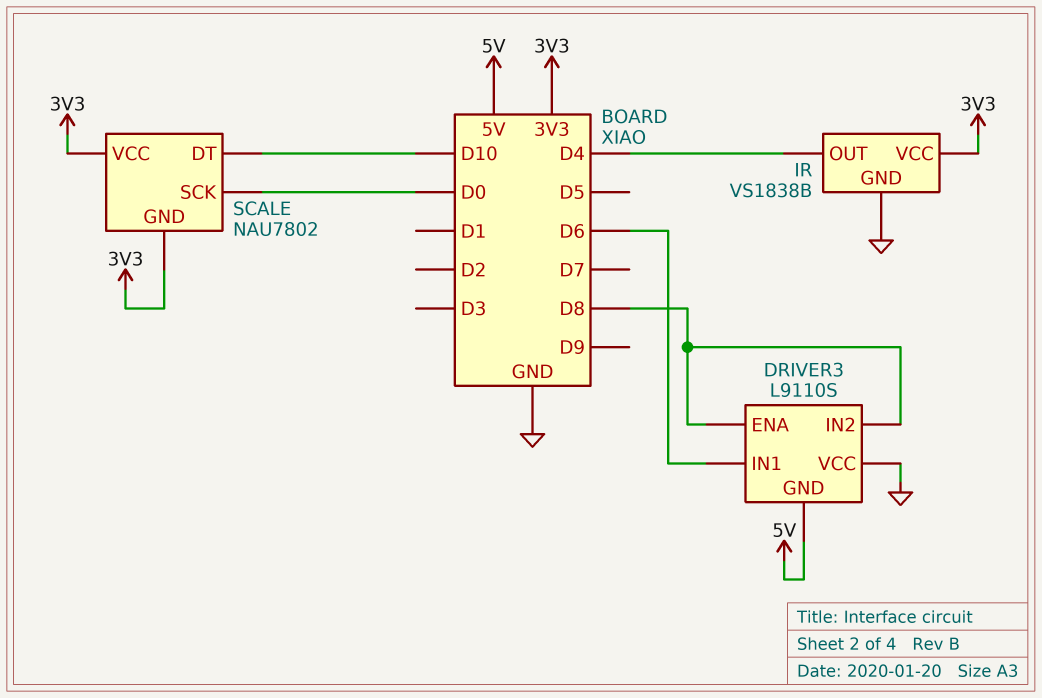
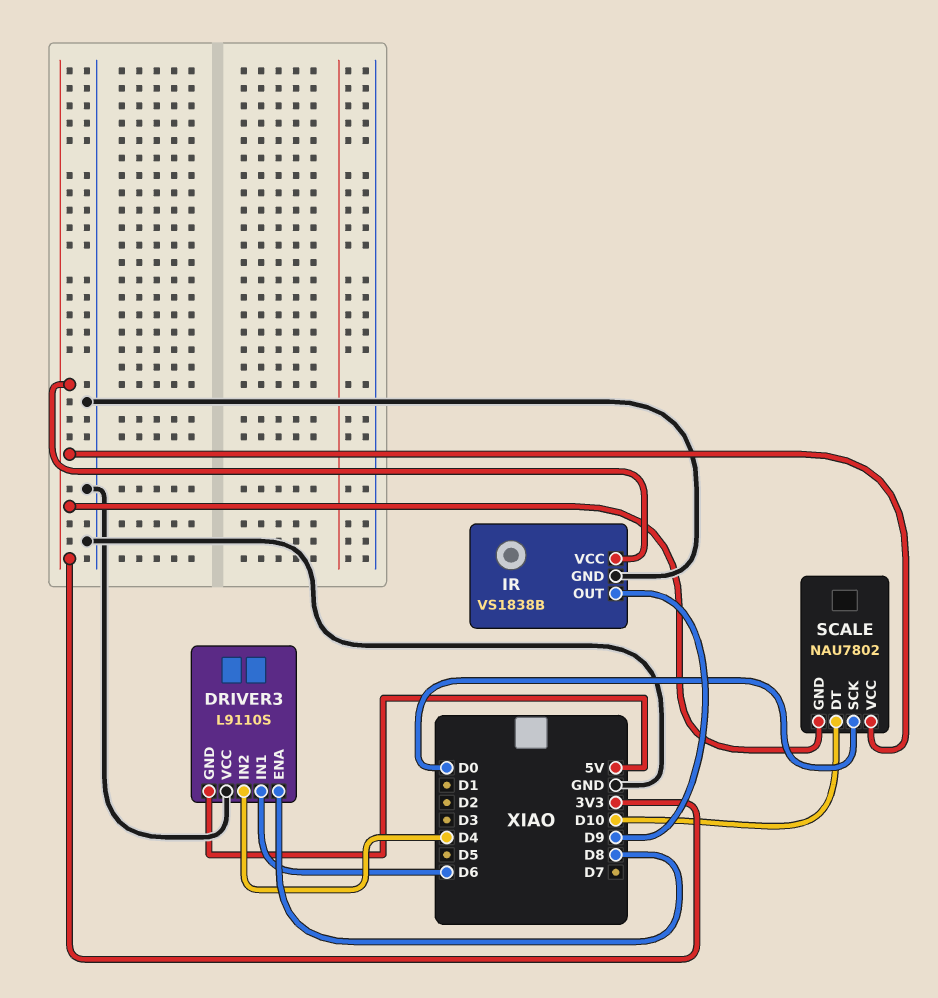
DRIVER3 pin IN2: D8 -> D4
IR pin OUT: D4 -> D9

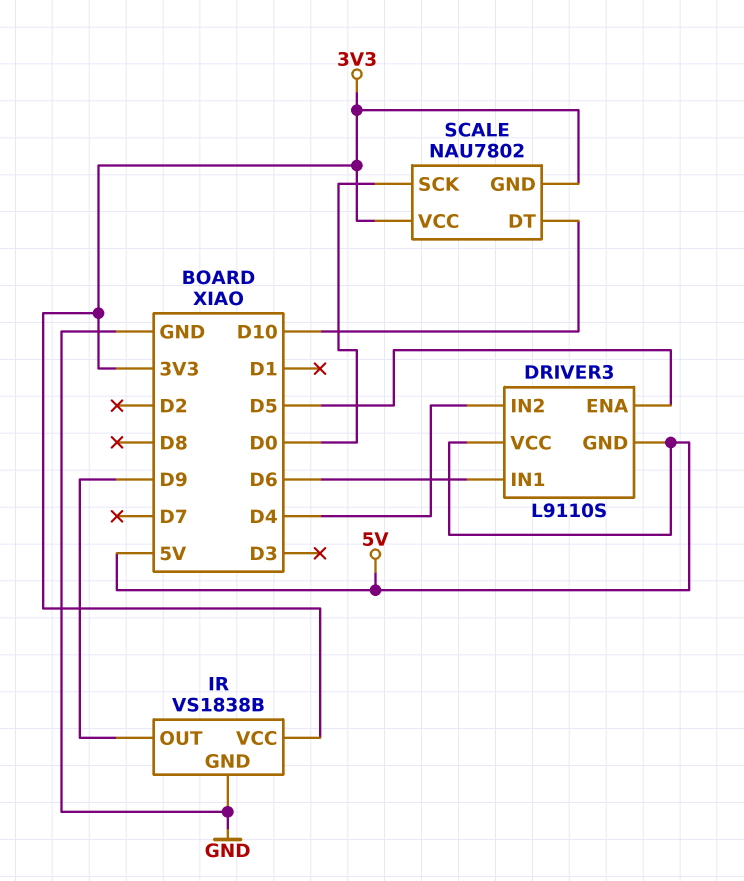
DRIVER3 pin ENA: D8 -> D5
DRIVER3 pin VCC: GND -> 5V

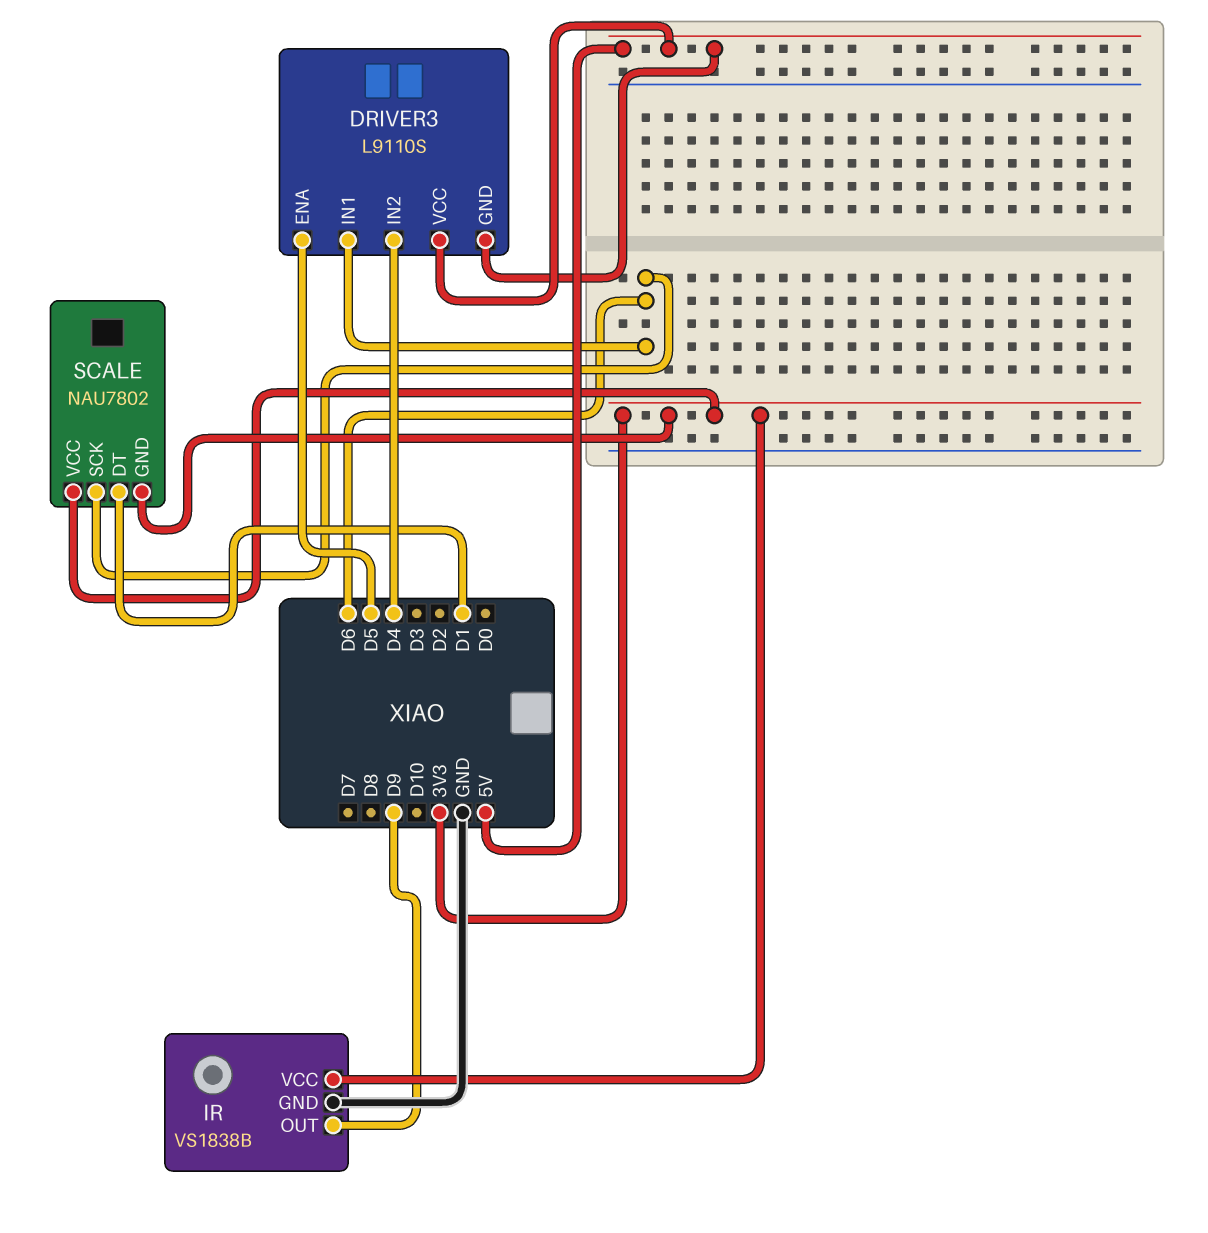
SCALE pin DT: D10 -> D1
SCALE pin SCK: D0 -> D6

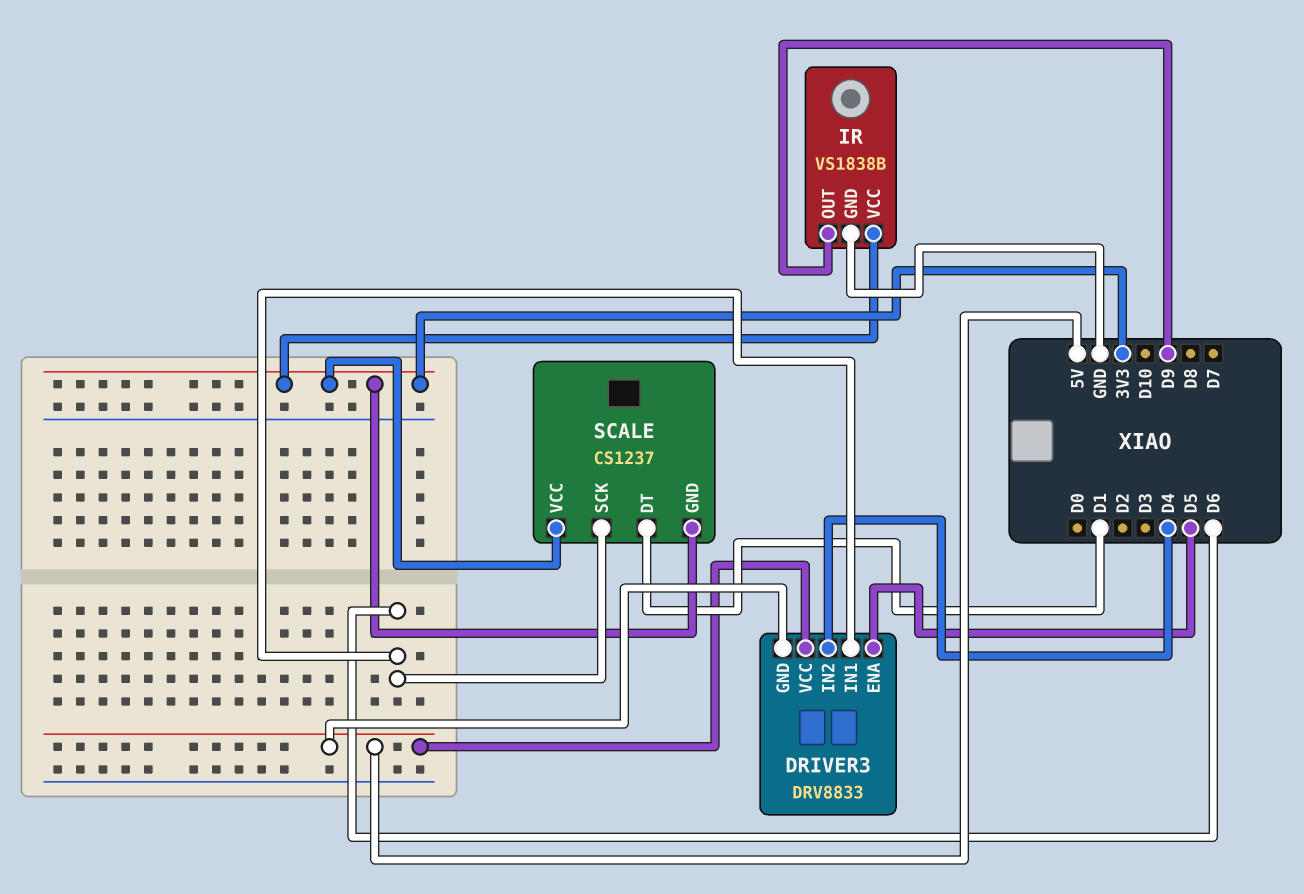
DRIVER3: L9110S -> DRV8833
SCALE: NAU7802 -> CS1237

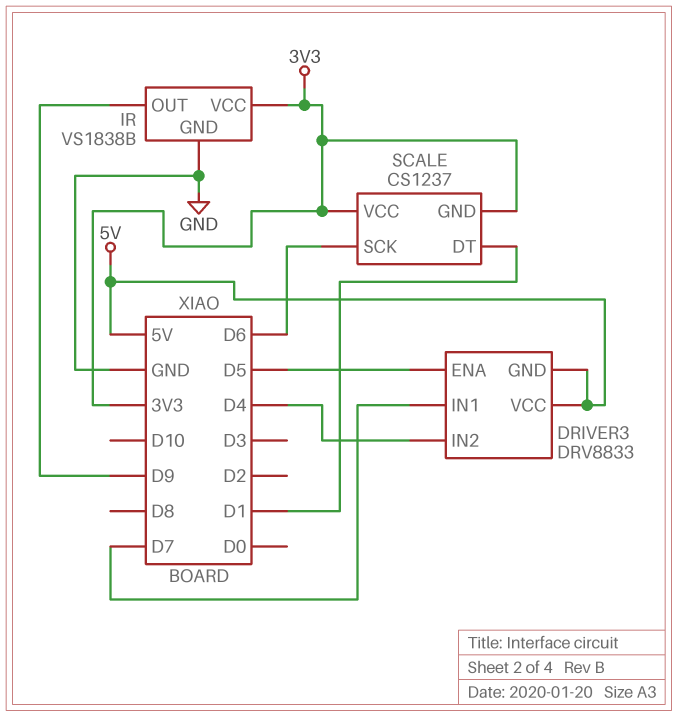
DRIVER3 pin IN1: D6 -> D7

